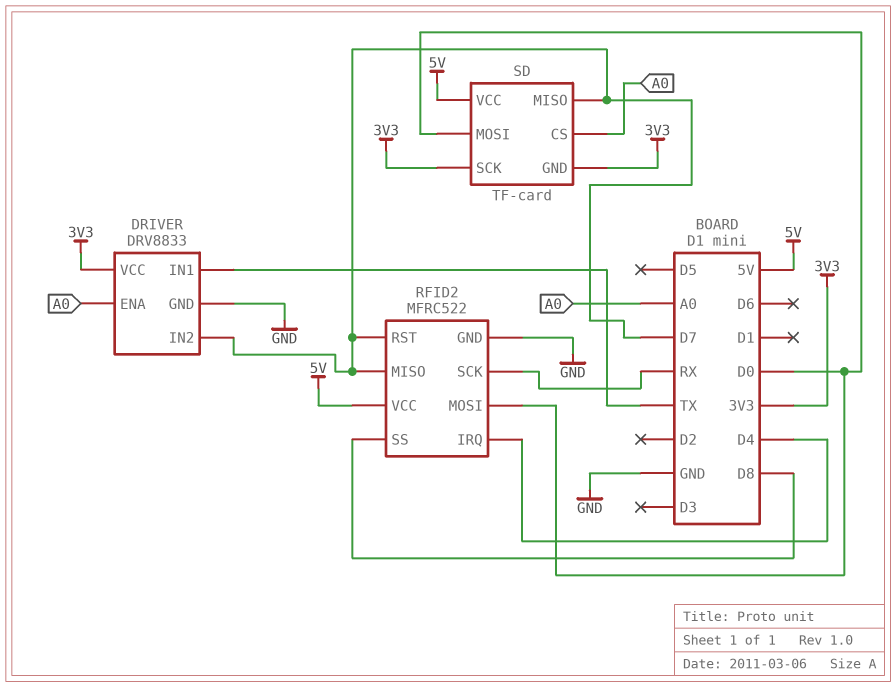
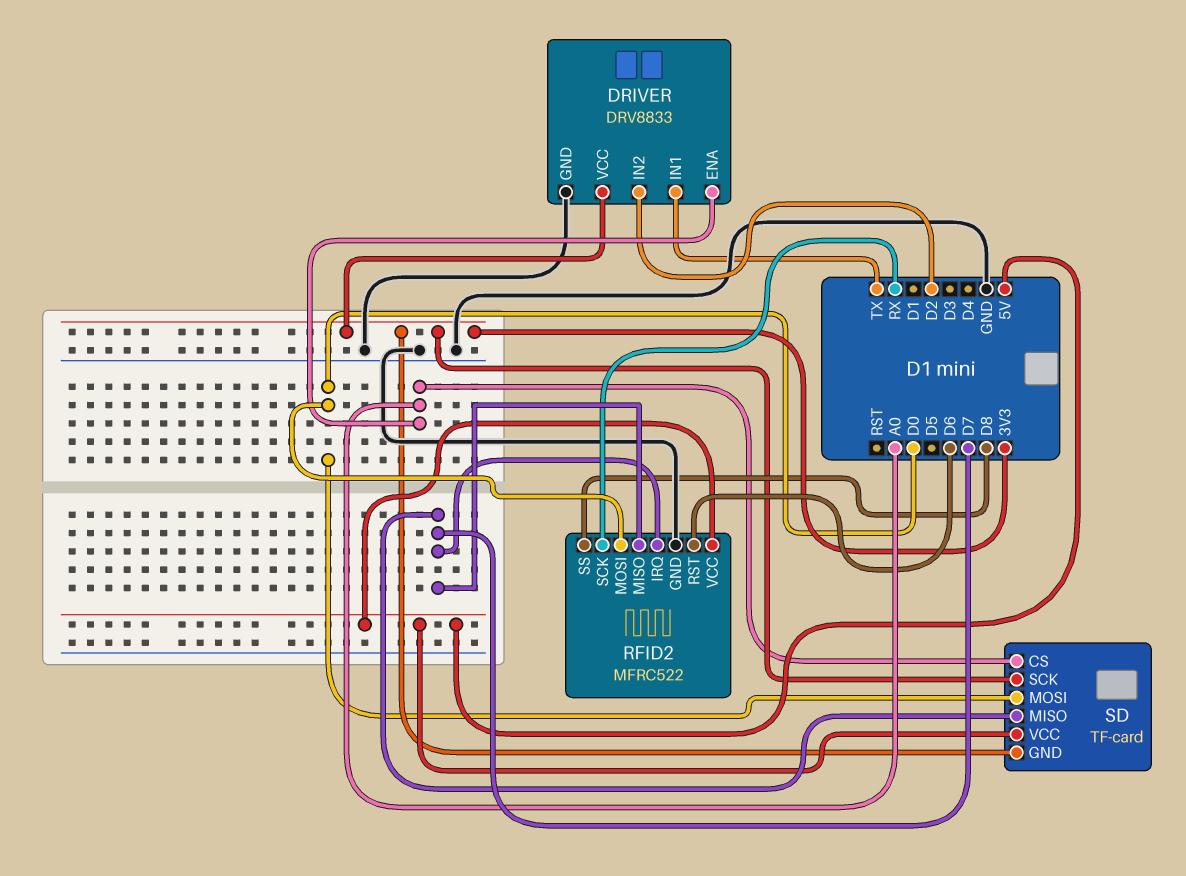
DRIVER pin IN2: D7 -> D2
RFID2 pin IRQ: D4 -> D7
RFID2 pin RST: D7 -> D6

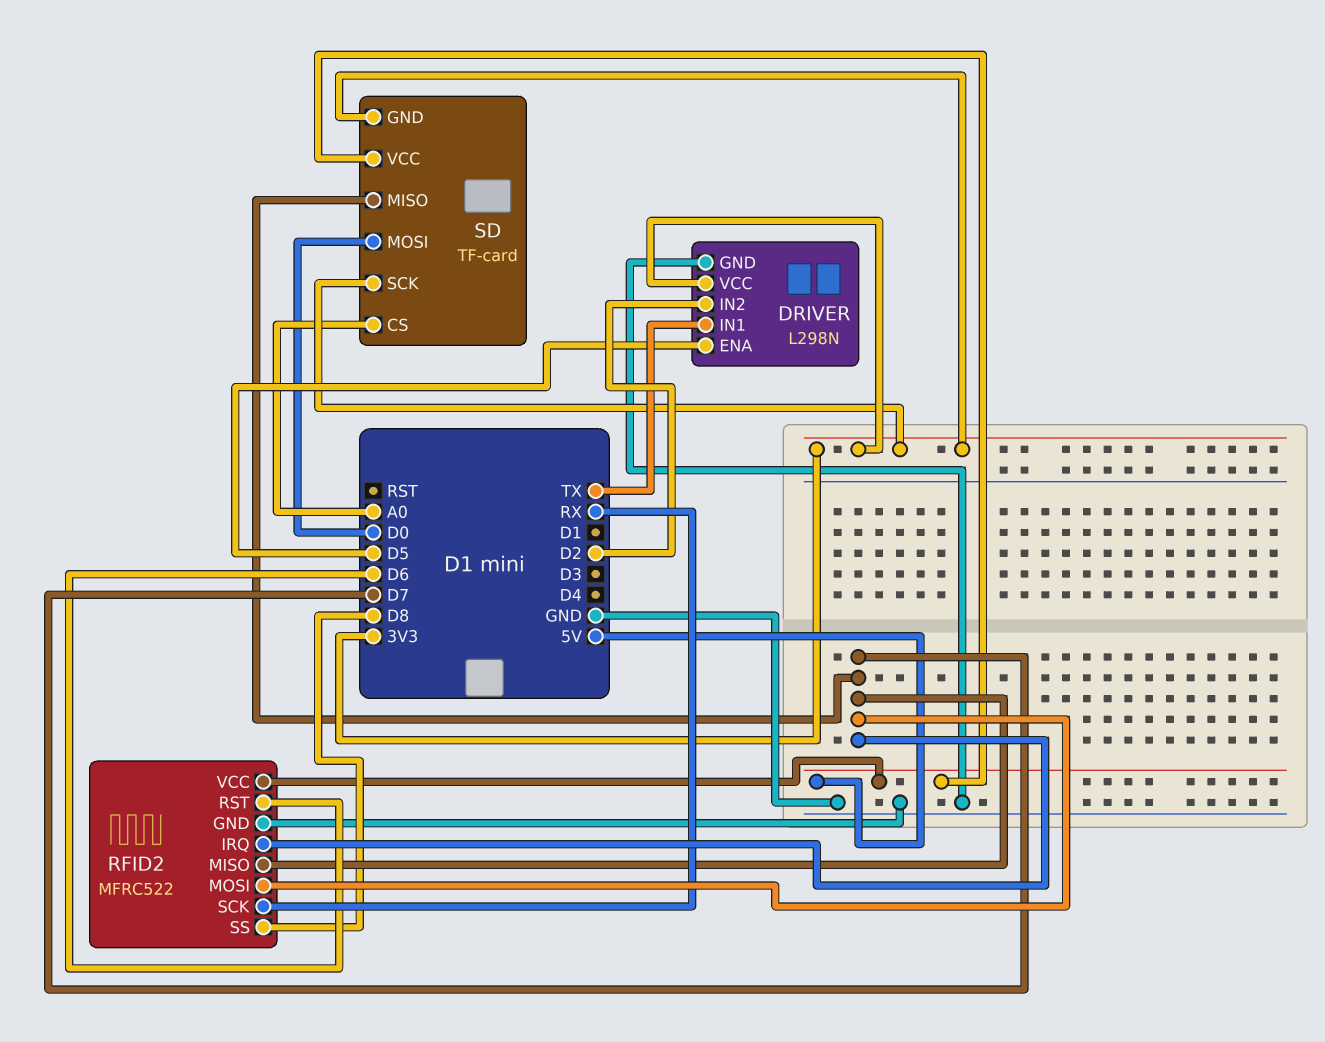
DRIVER: DRV8833 -> L298N
DRIVER pin ENA: A0 -> D5
RFID2 pin MOSI: D0 -> D7

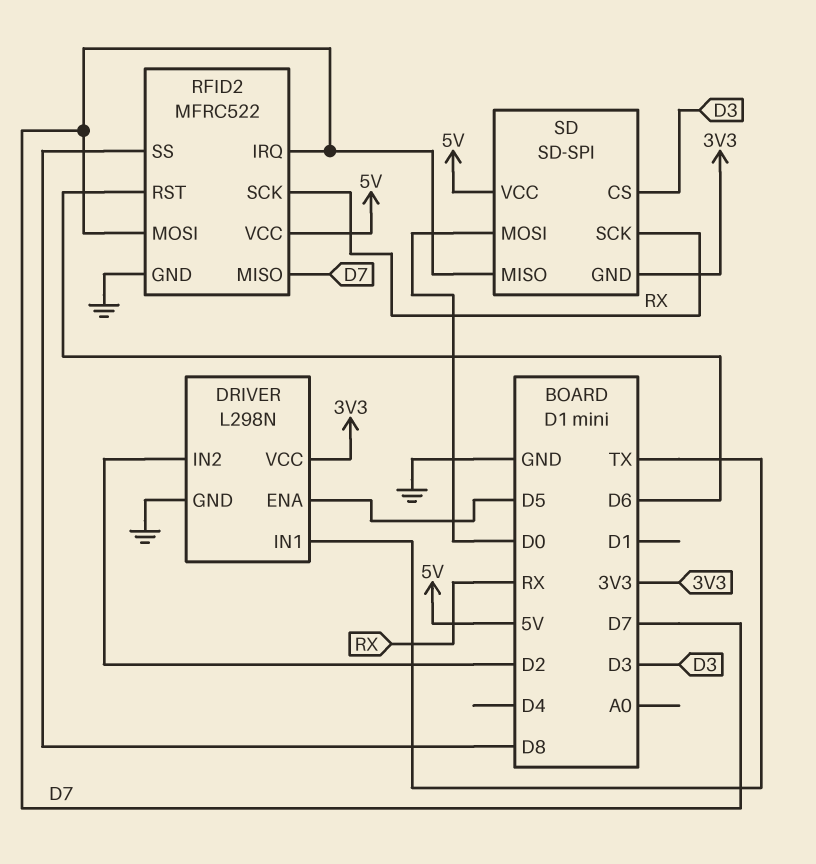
SD: TF-card -> SD-SPI
SD pin CS: A0 -> D3
SD pin SCK: 3V3 -> RX

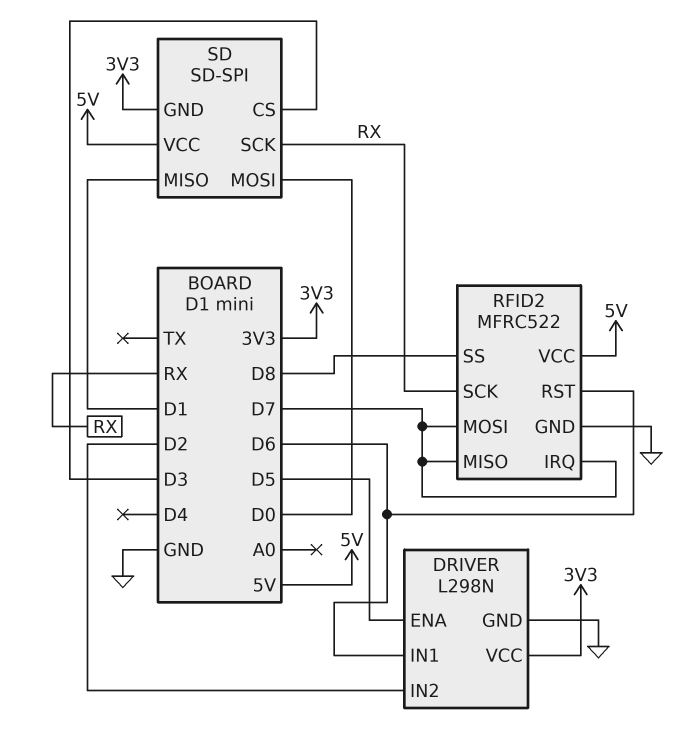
DRIVER pin IN1: TX -> D6
SD pin MISO: D7 -> D1

